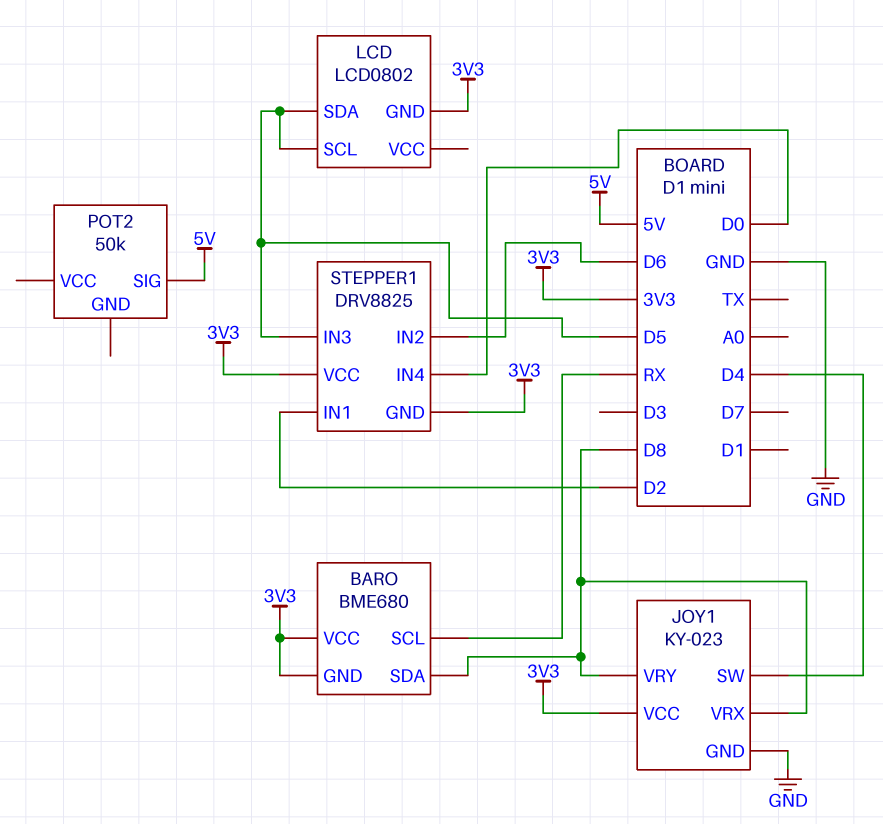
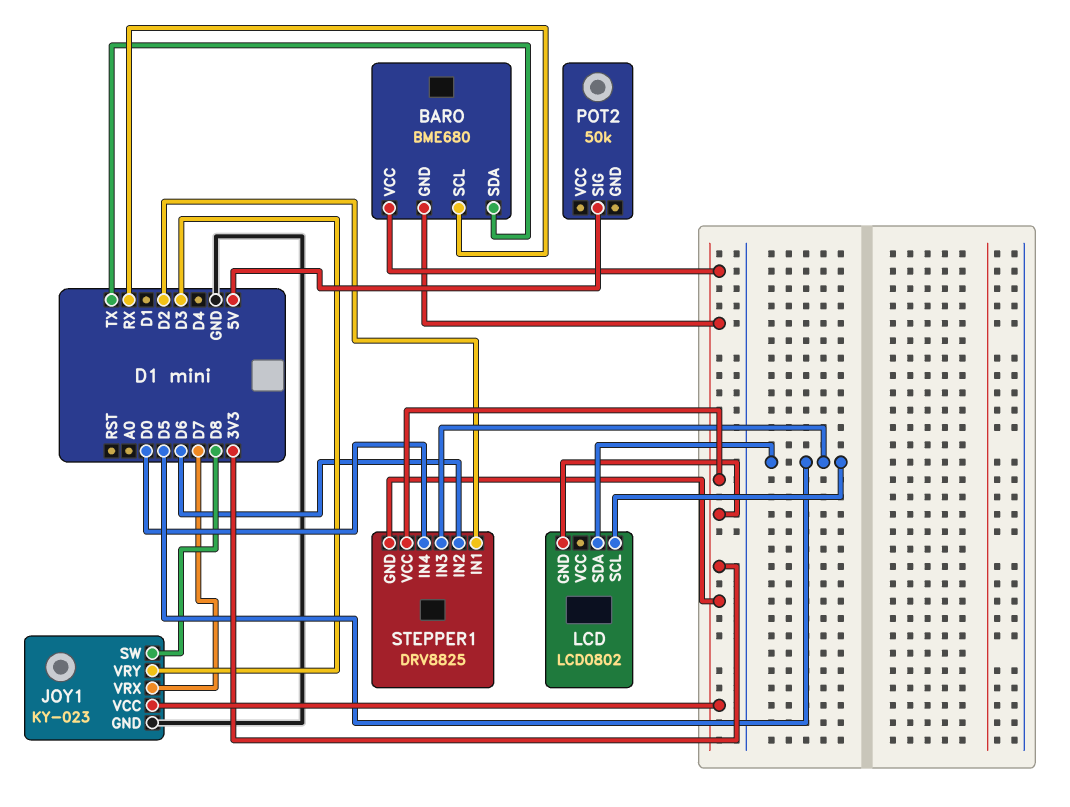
BARO pin SDA: D8 -> TX
JOY1 pin SW: D4 -> D8
JOY1 pin VRX: D8 -> D7
JOY1 pin VRY: D8 -> D3

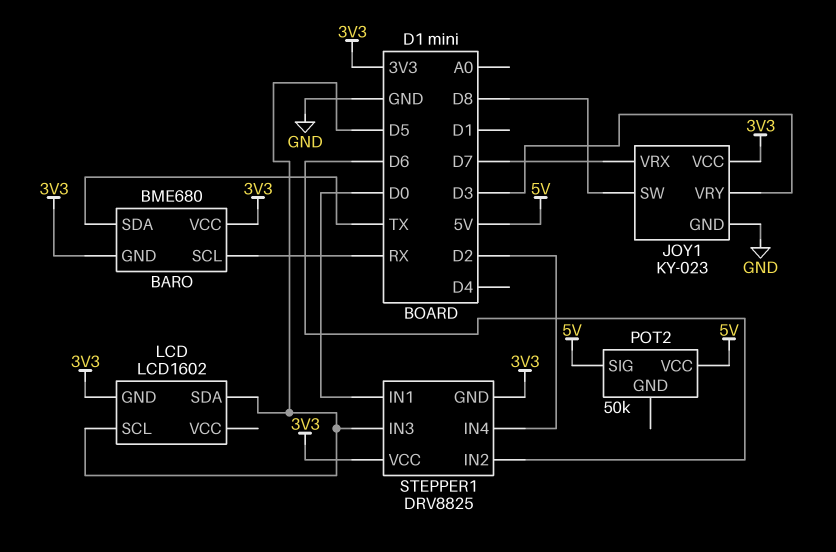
LCD: LCD0802 -> LCD1602
POT2 pin VCC: none -> 5V
STEPPER1 pin IN1: D2 -> D0
STEPPER1 pin IN4: D0 -> D2

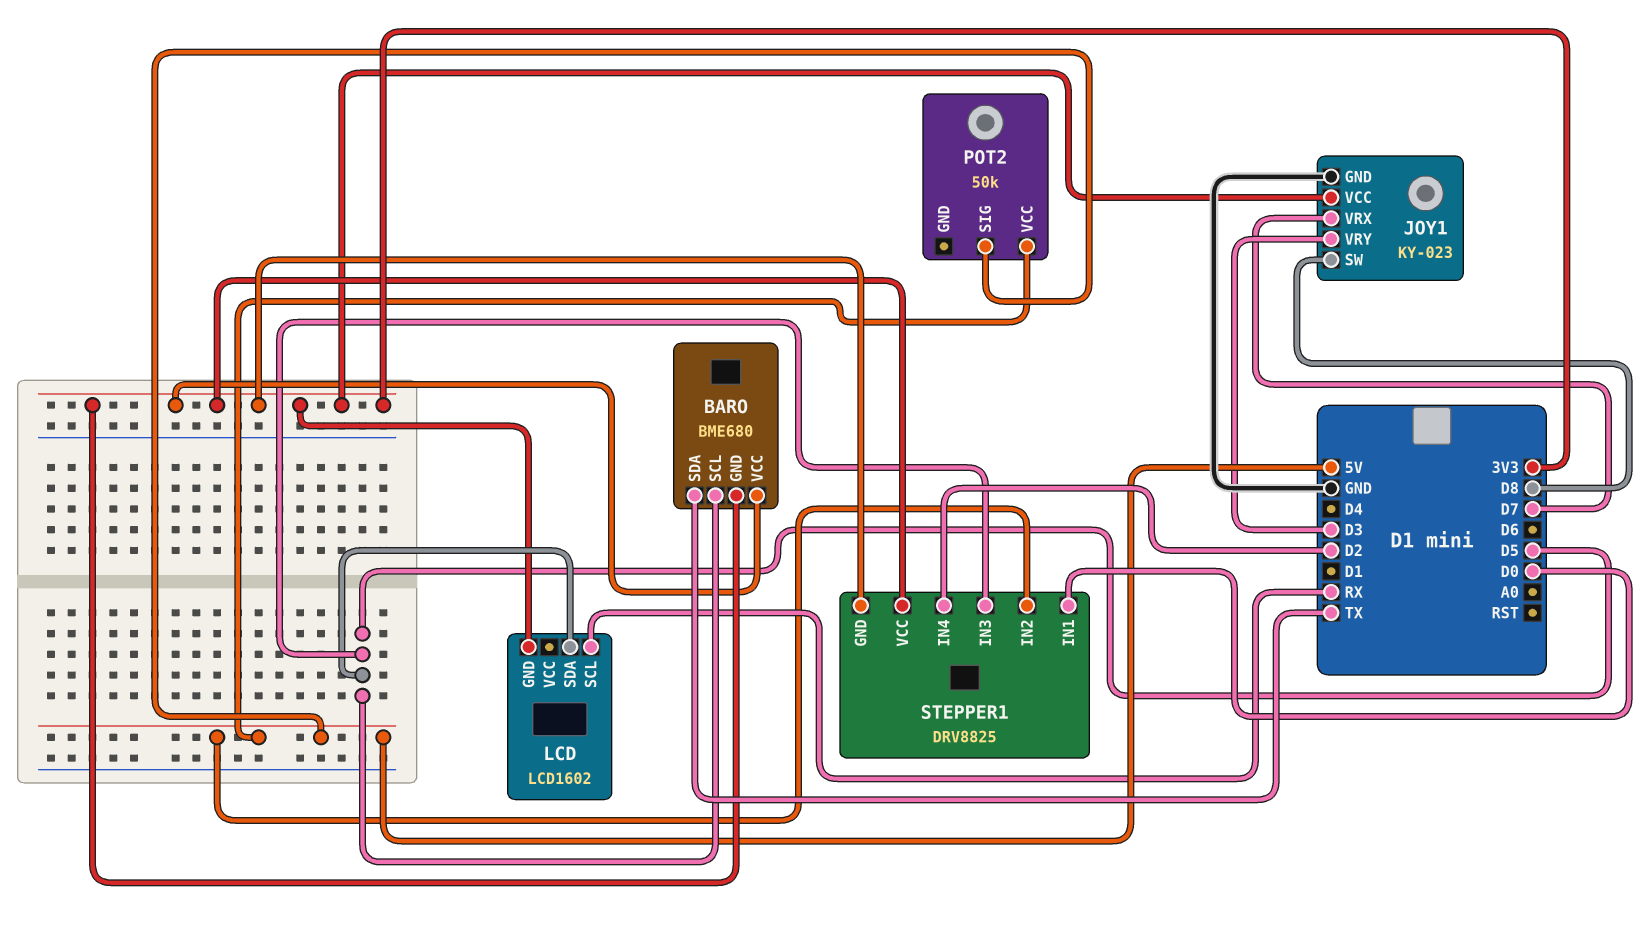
BARO pin SCL: RX -> D5
LCD pin SCL: D5 -> RX
STEPPER1 pin IN2: D6 -> 5V

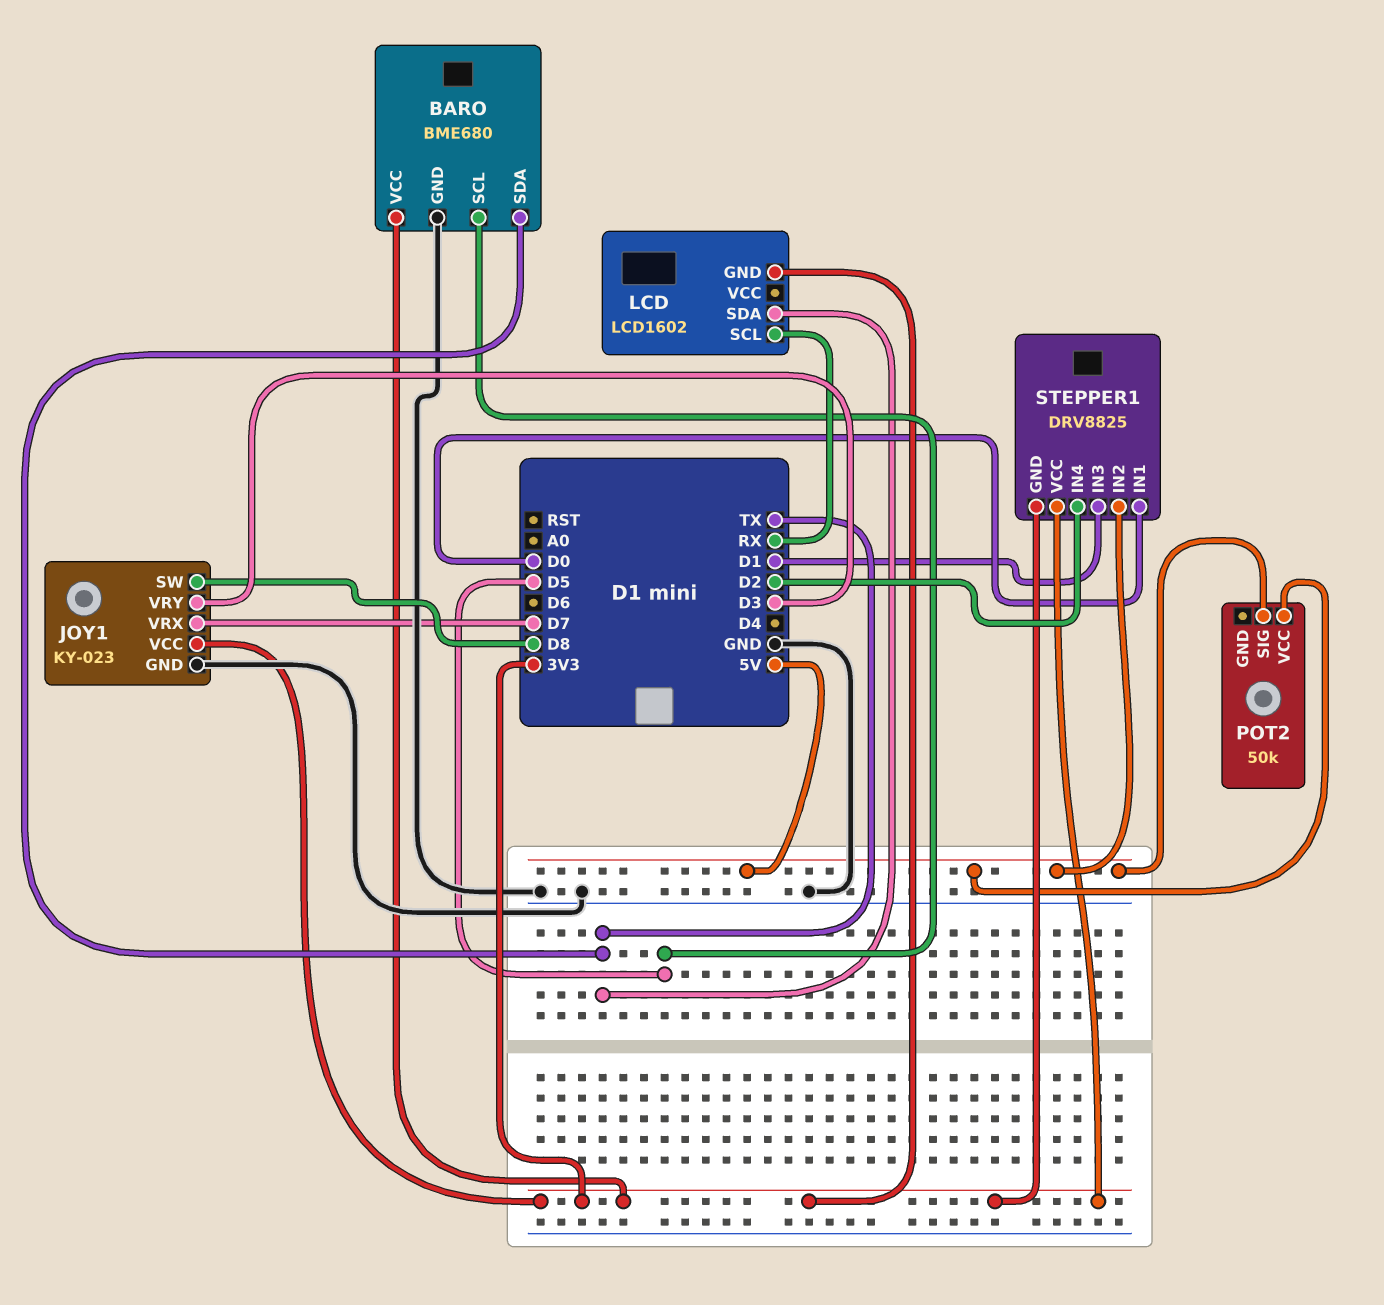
BARO pin GND: 3V3 -> GND
LCD pin SDA: D5 -> TX
STEPPER1 pin IN3: D5 -> D1

